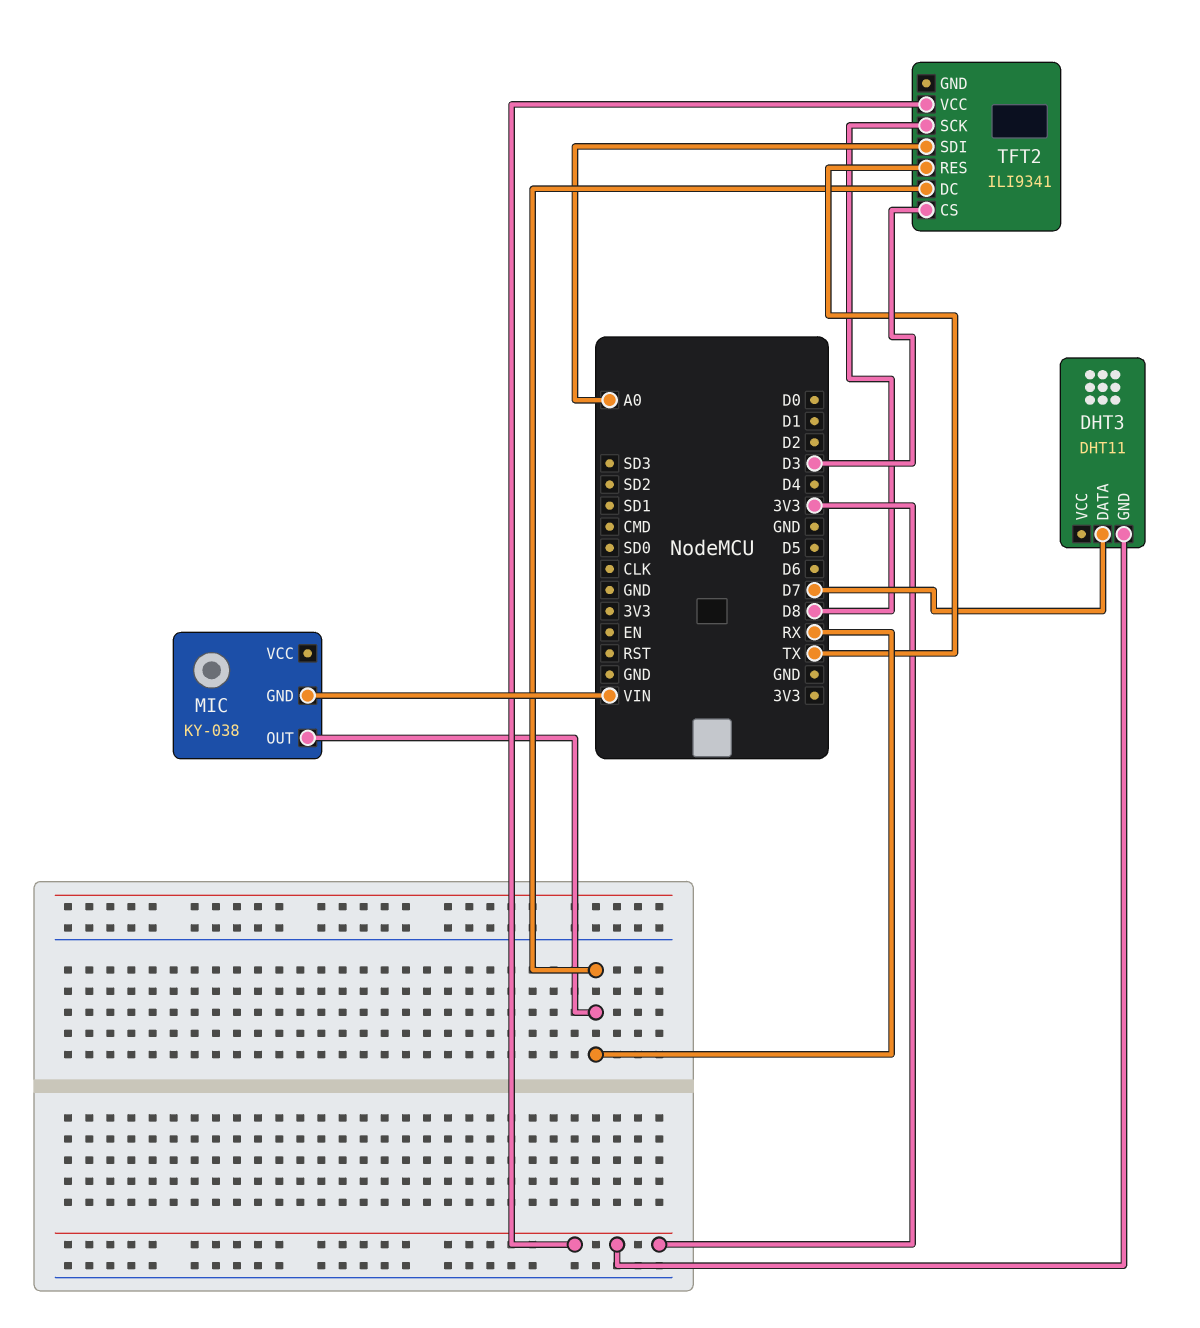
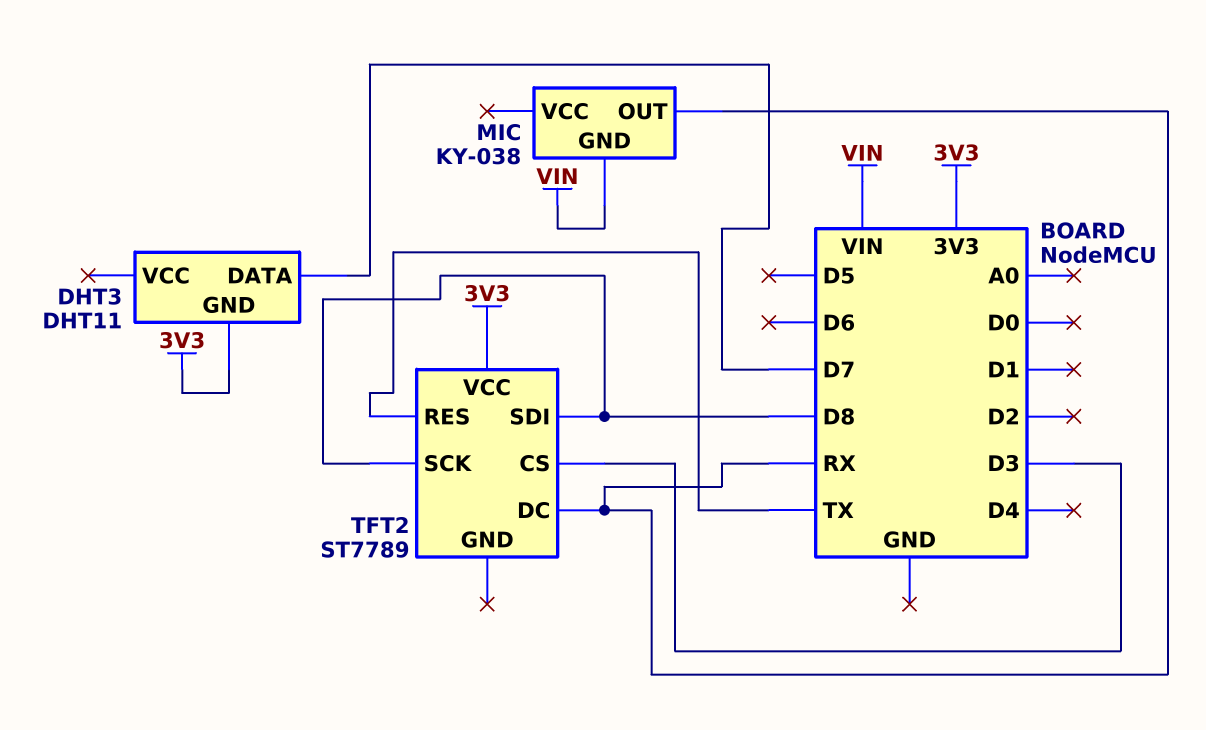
TFT2: ILI9341 -> ST7789
TFT2 pin SDI: A0 -> D8

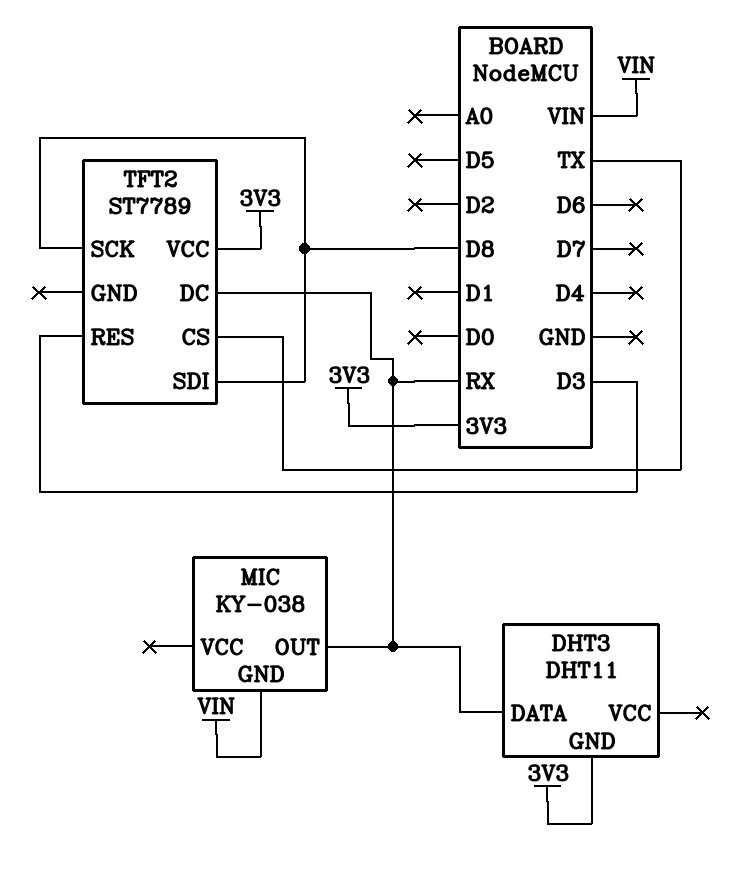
DHT3 pin DATA: D7 -> RX
TFT2 pin CS: D3 -> TX
TFT2 pin RES: TX -> D3

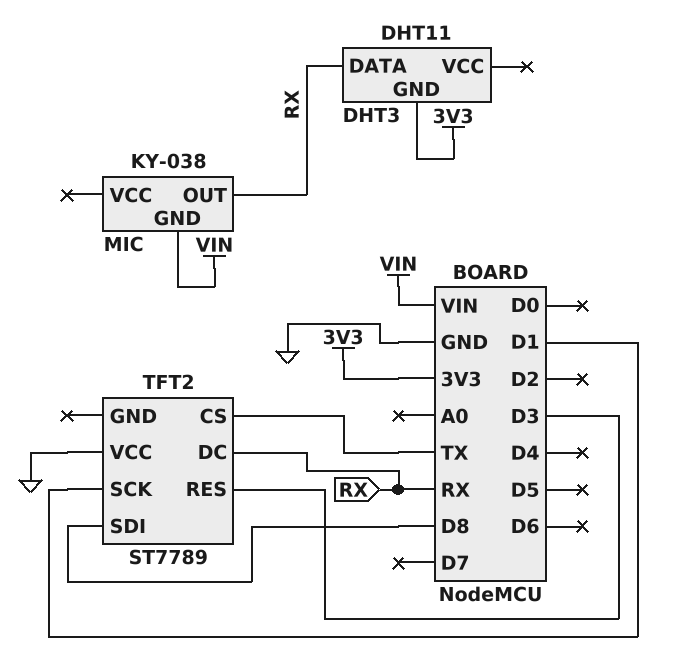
TFT2 pin SCK: D8 -> D1
TFT2 pin VCC: 3V3 -> GND

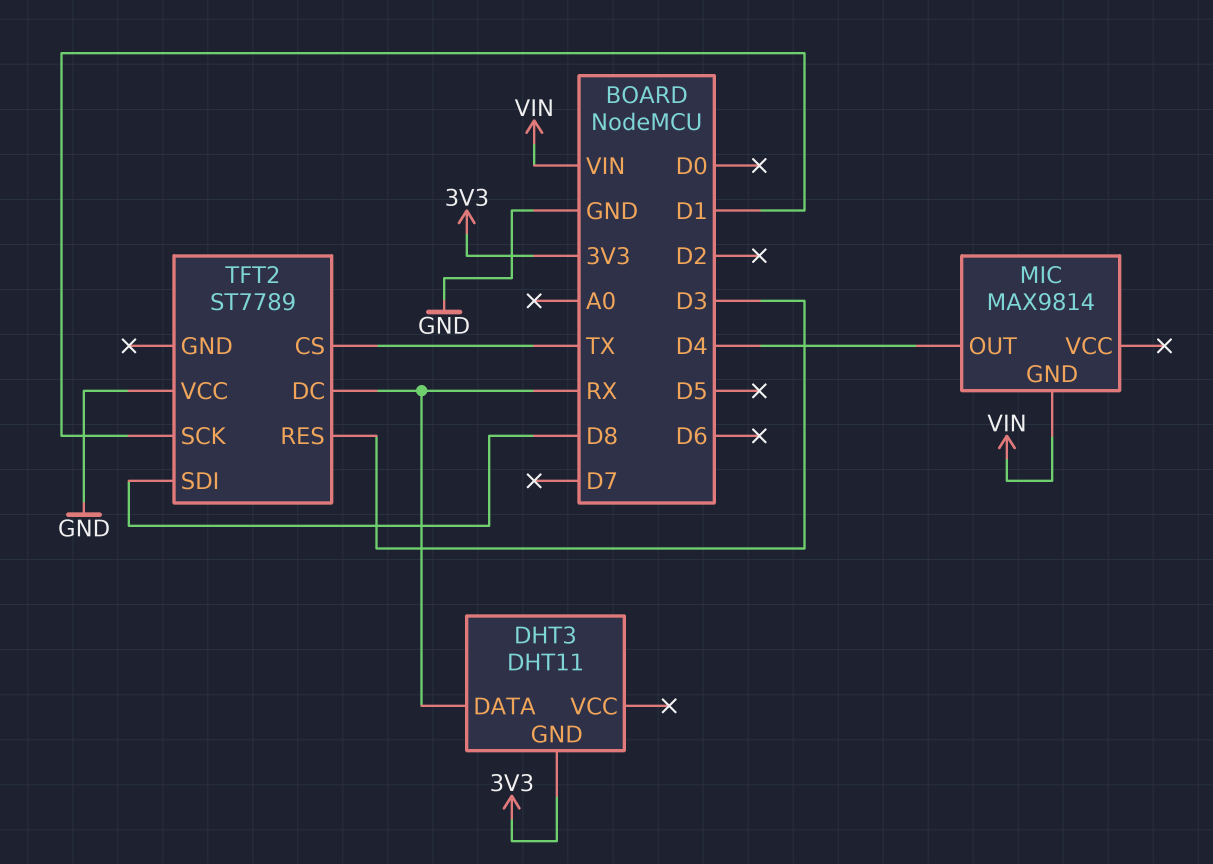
MIC: KY-038 -> MAX9814
MIC pin OUT: RX -> D4

